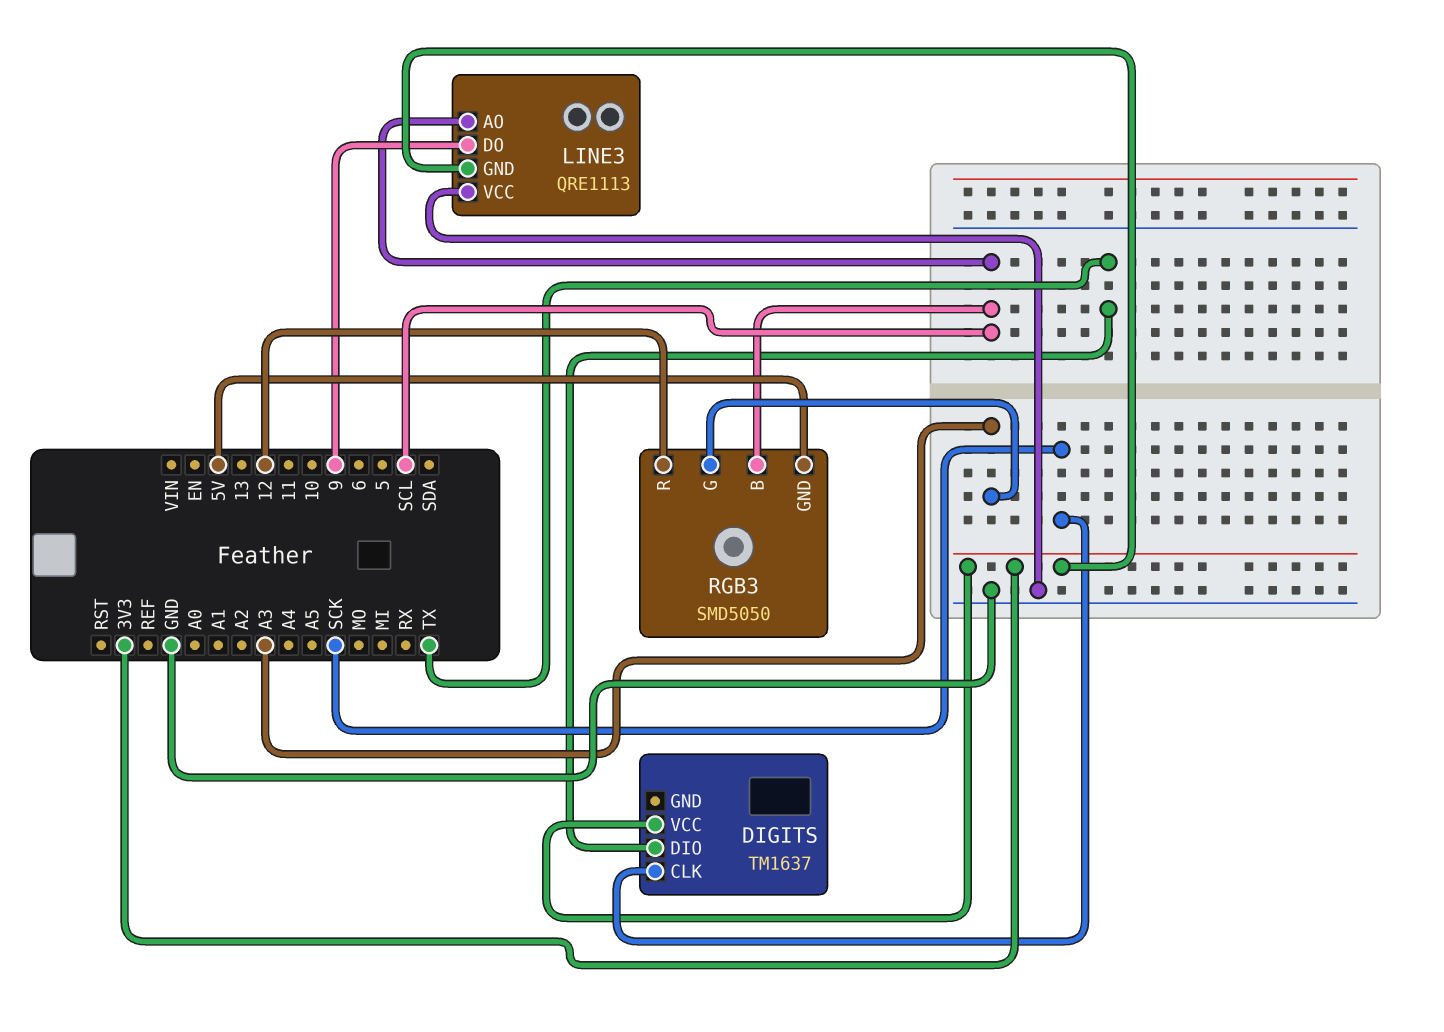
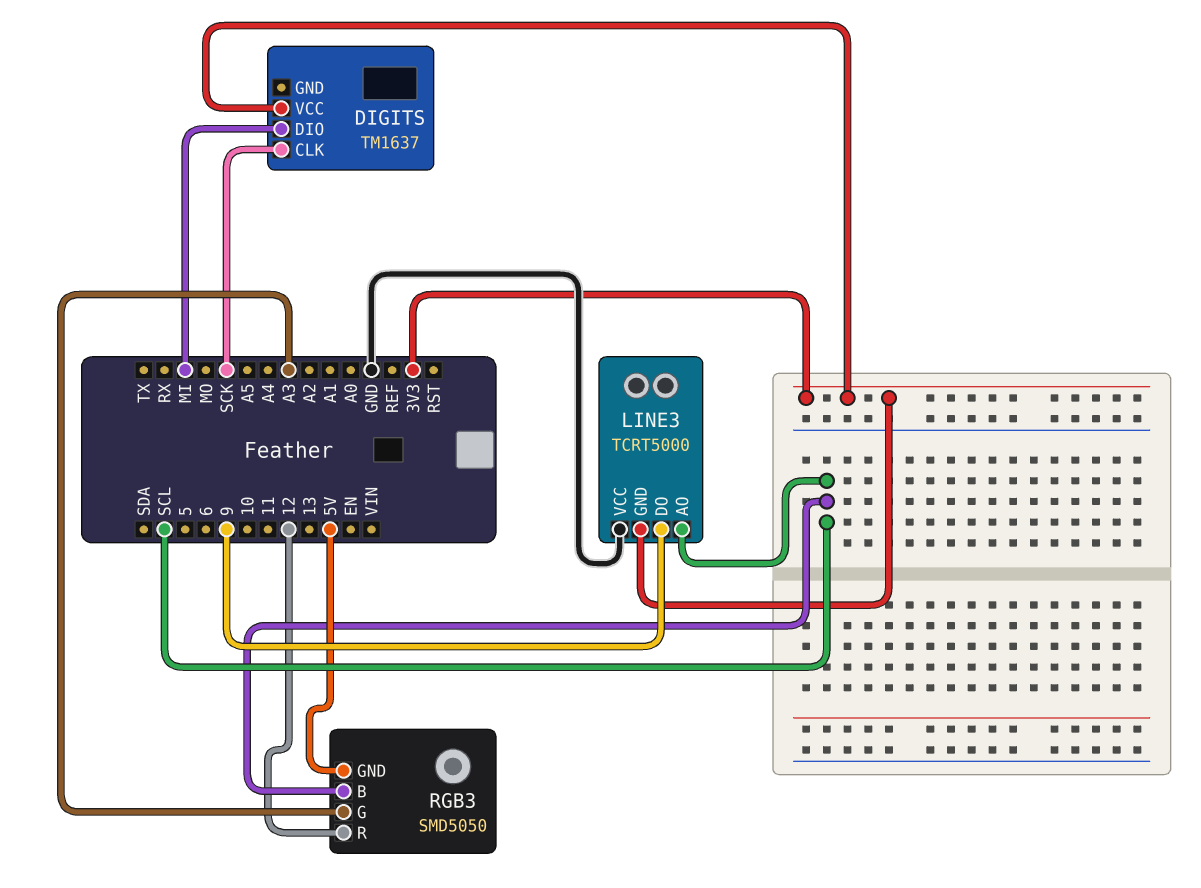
DIGITS pin DIO: TX -> MI
LINE3: QRE1113 -> TCRT5000

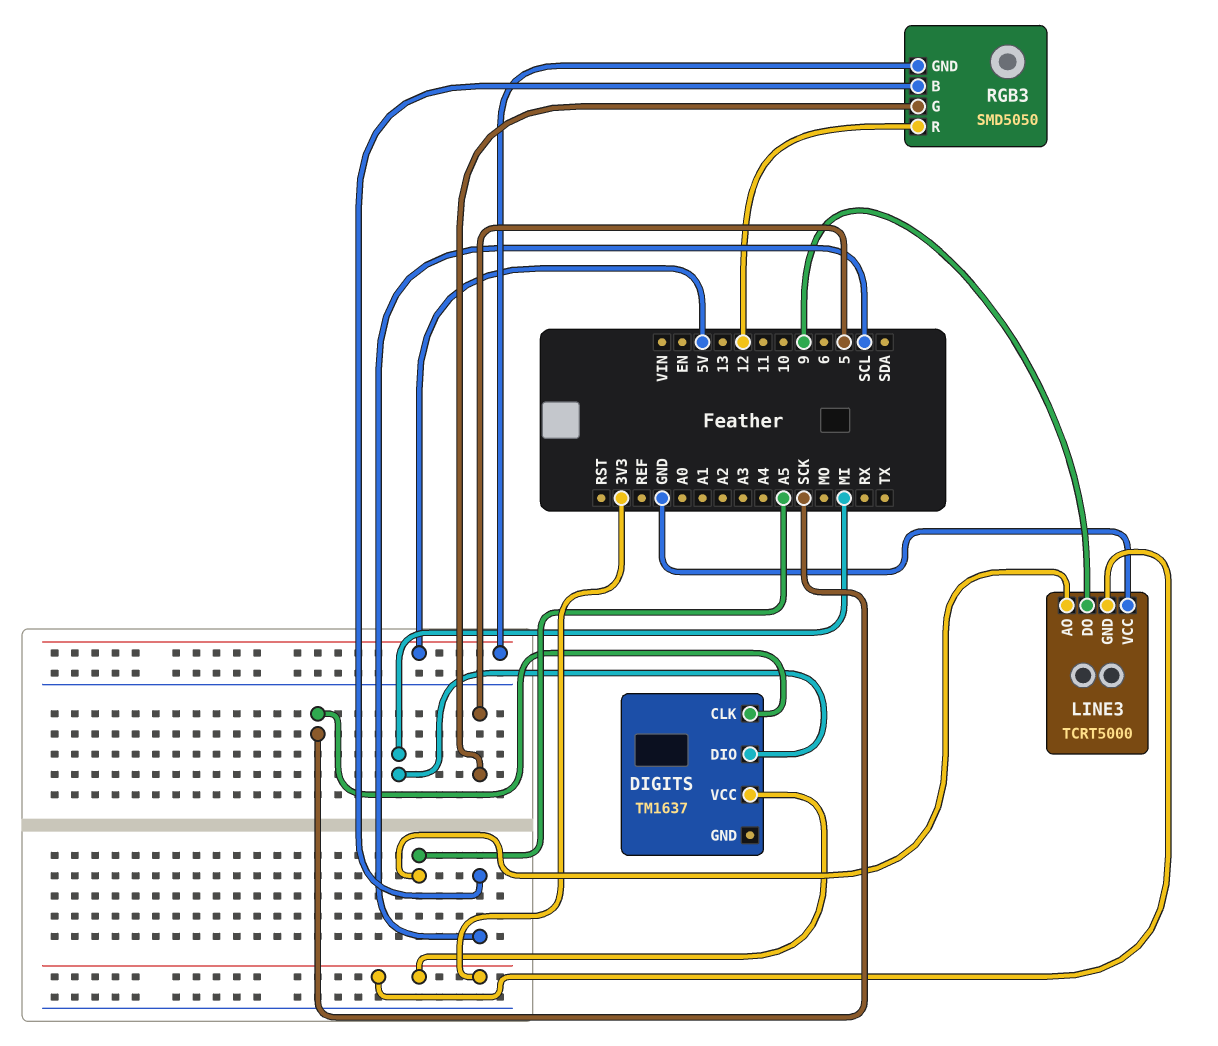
LINE3 pin AO: SCL -> A5
RGB3 pin G: A3 -> 5

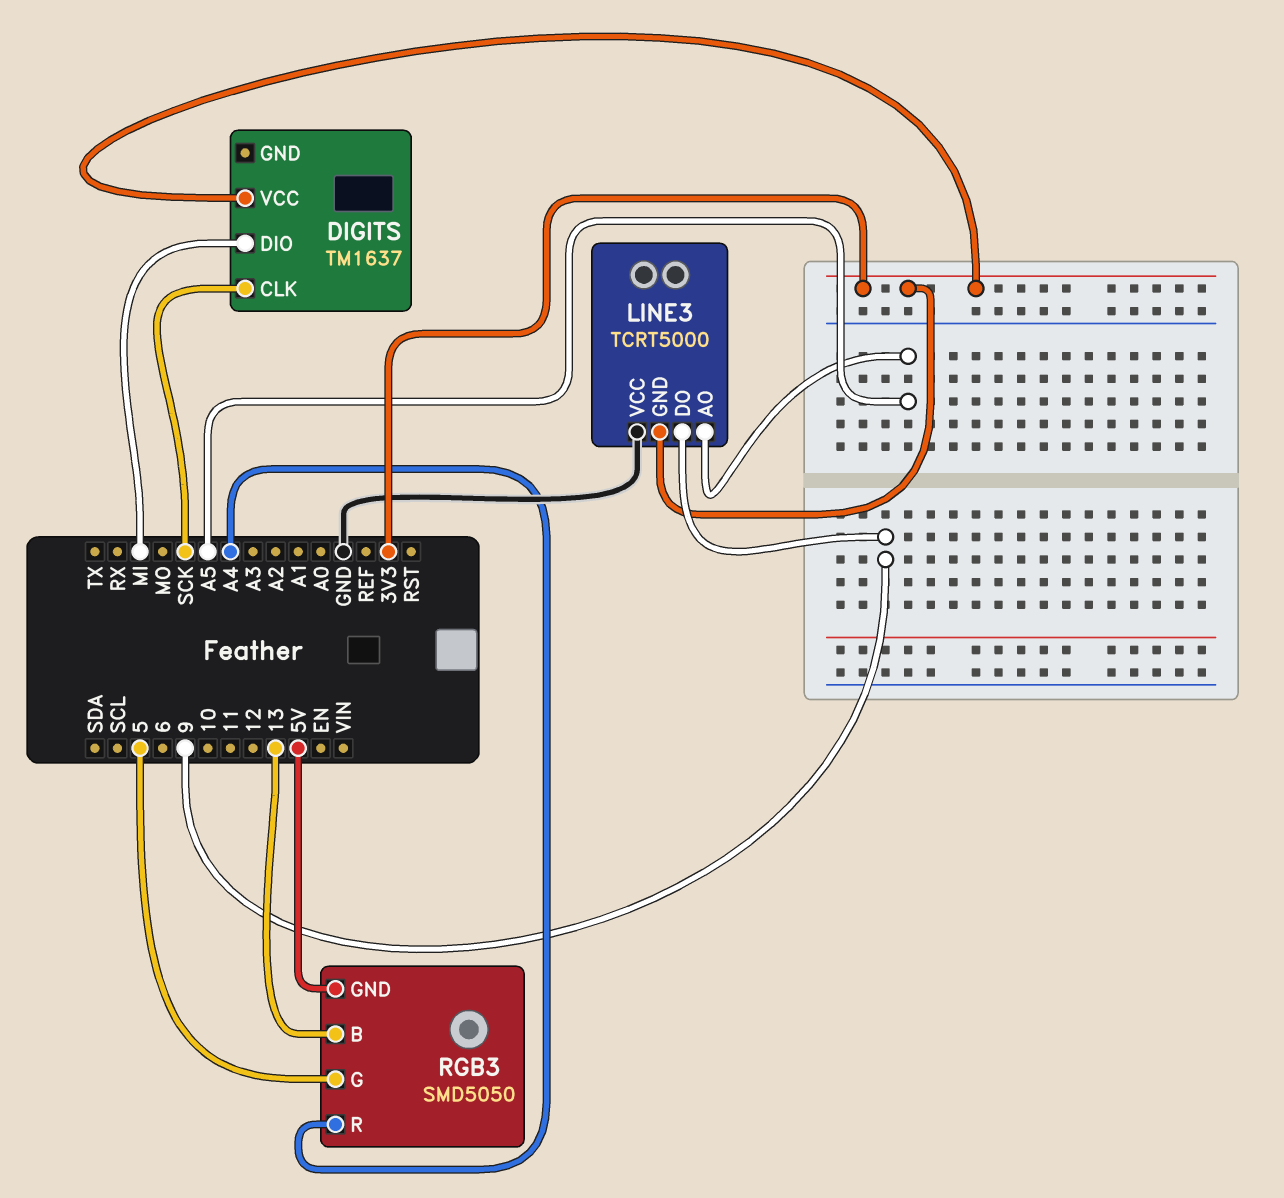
RGB3 pin B: SCL -> 13
RGB3 pin R: 12 -> A4

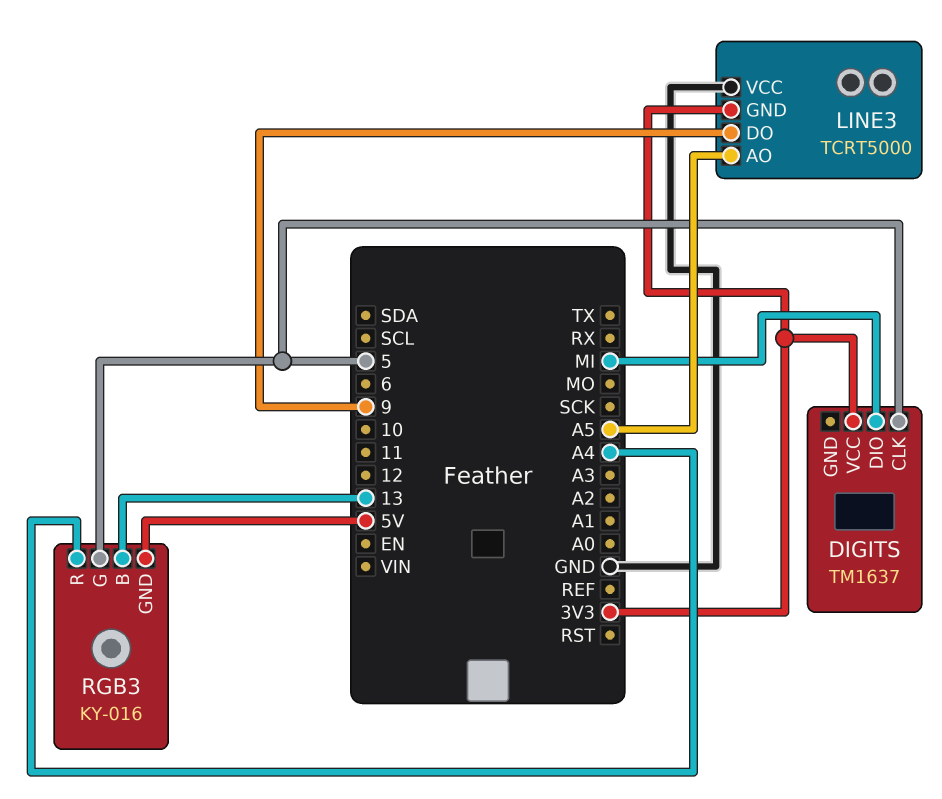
DIGITS pin CLK: SCK -> 5
RGB3: SMD5050 -> KY-016

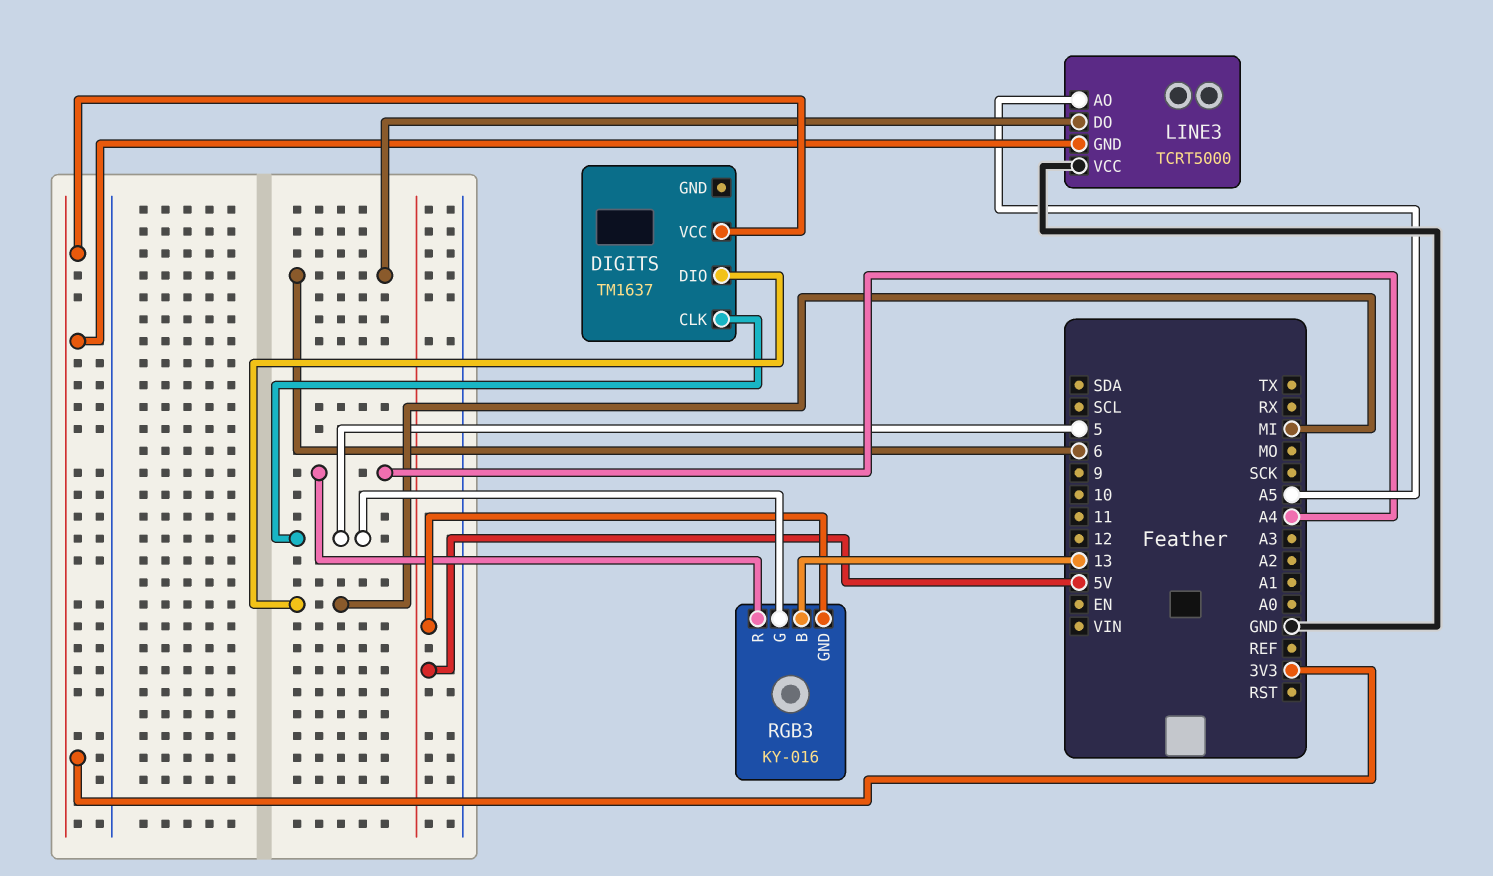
LINE3 pin DO: 9 -> 6

